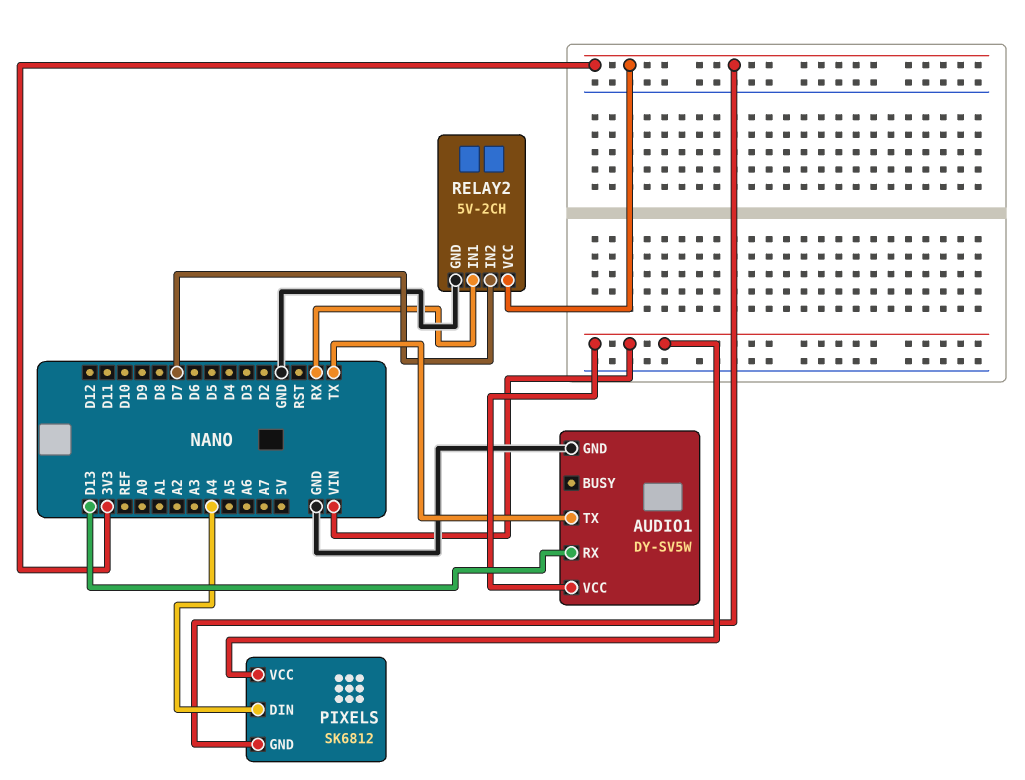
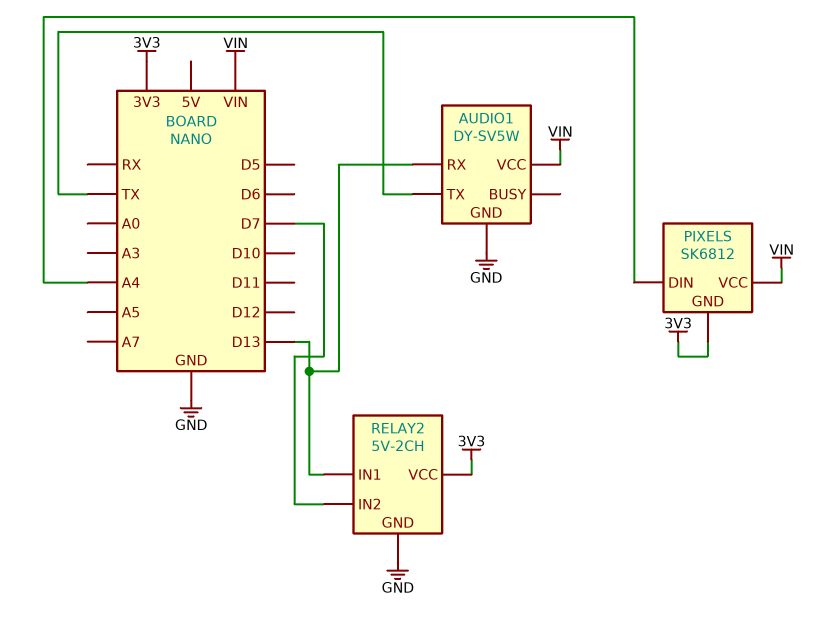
RELAY2 pin IN1: RX -> D13

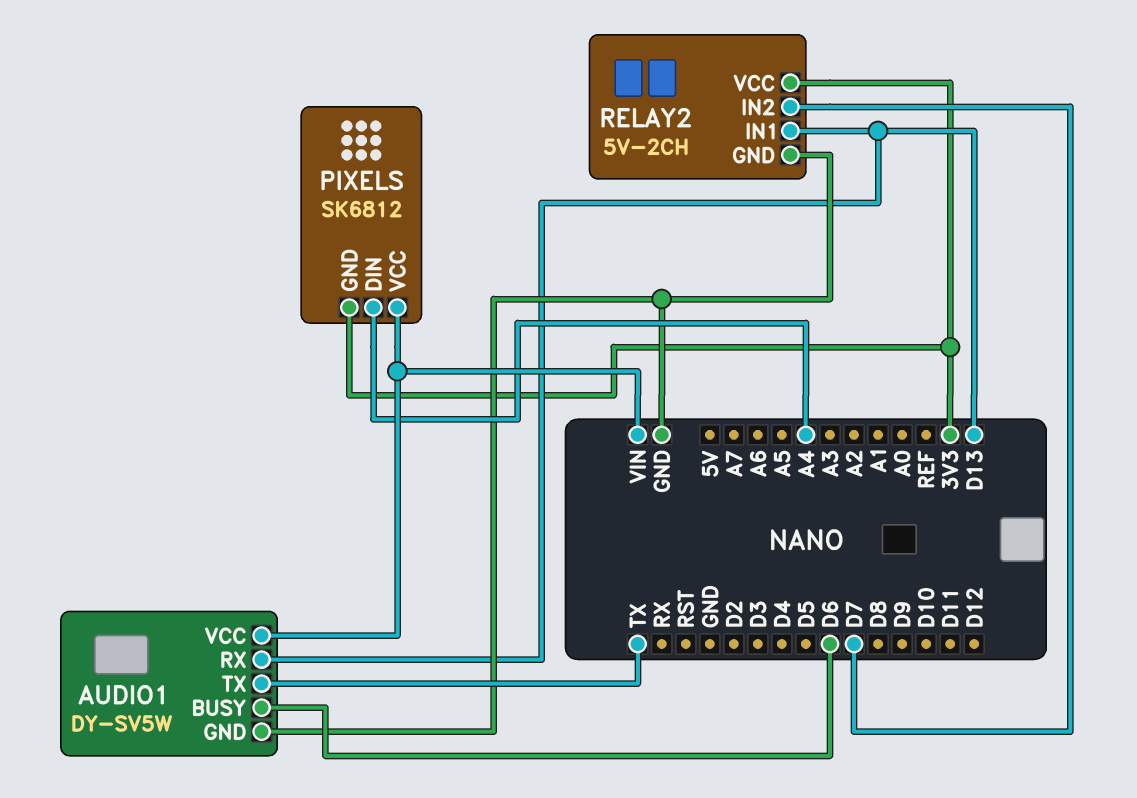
AUDIO1 pin BUSY: none -> D6

